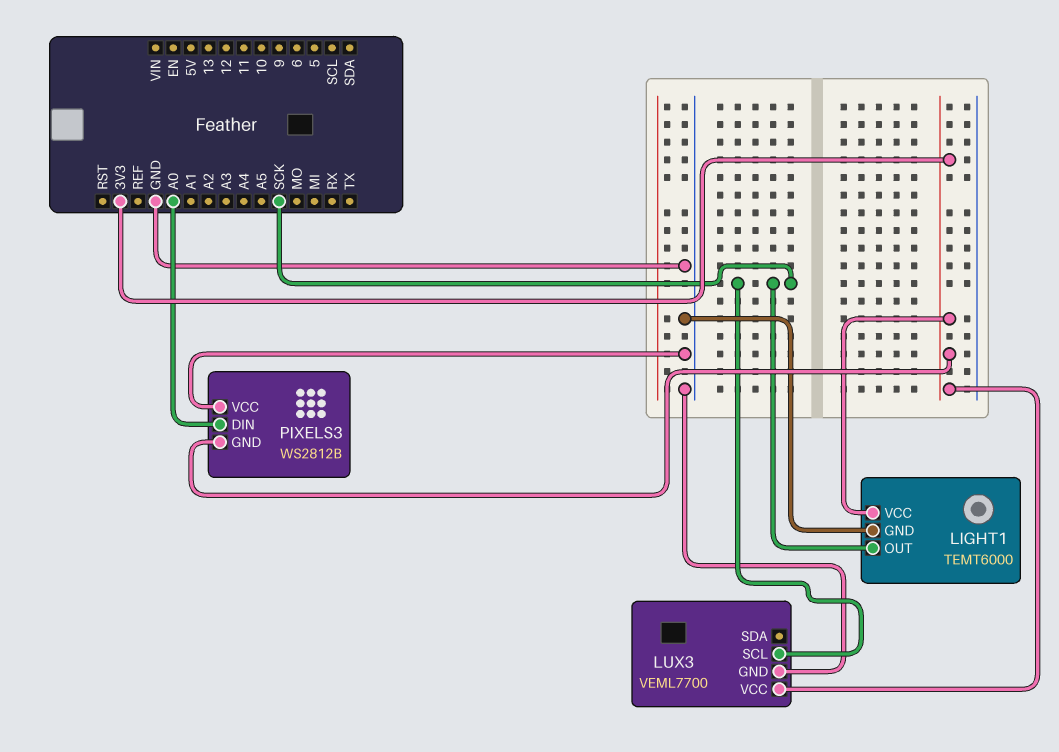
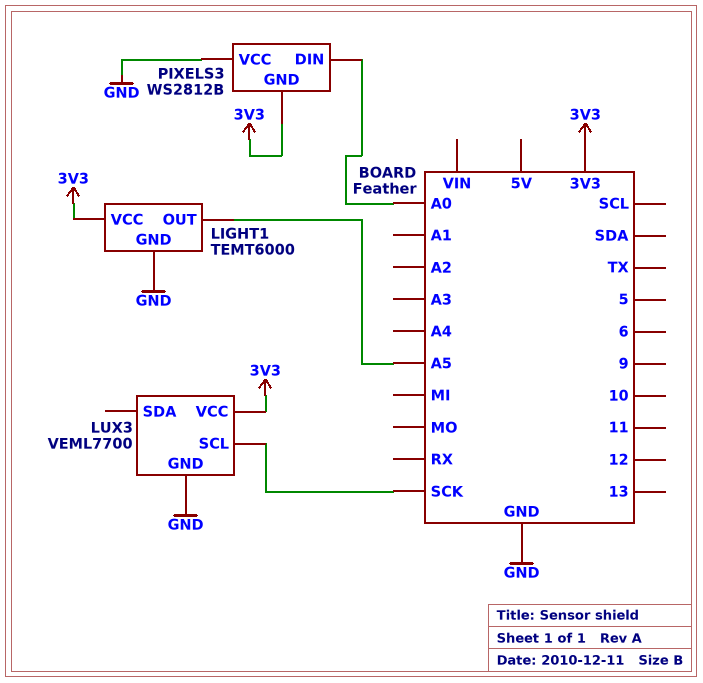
LIGHT1 pin OUT: SCK -> A5

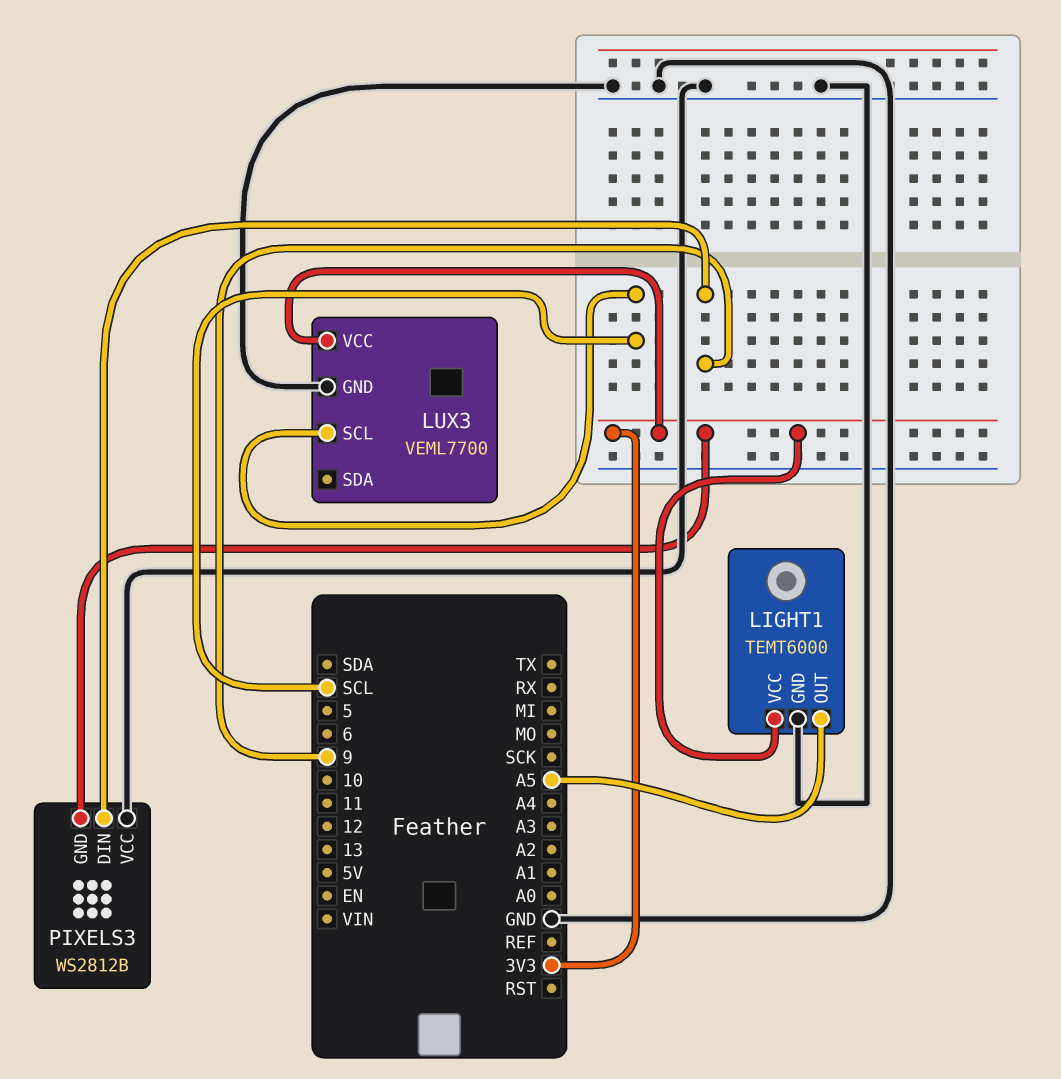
LUX3 pin SCL: SCK -> SCL
PIXELS3 pin DIN: A0 -> 9

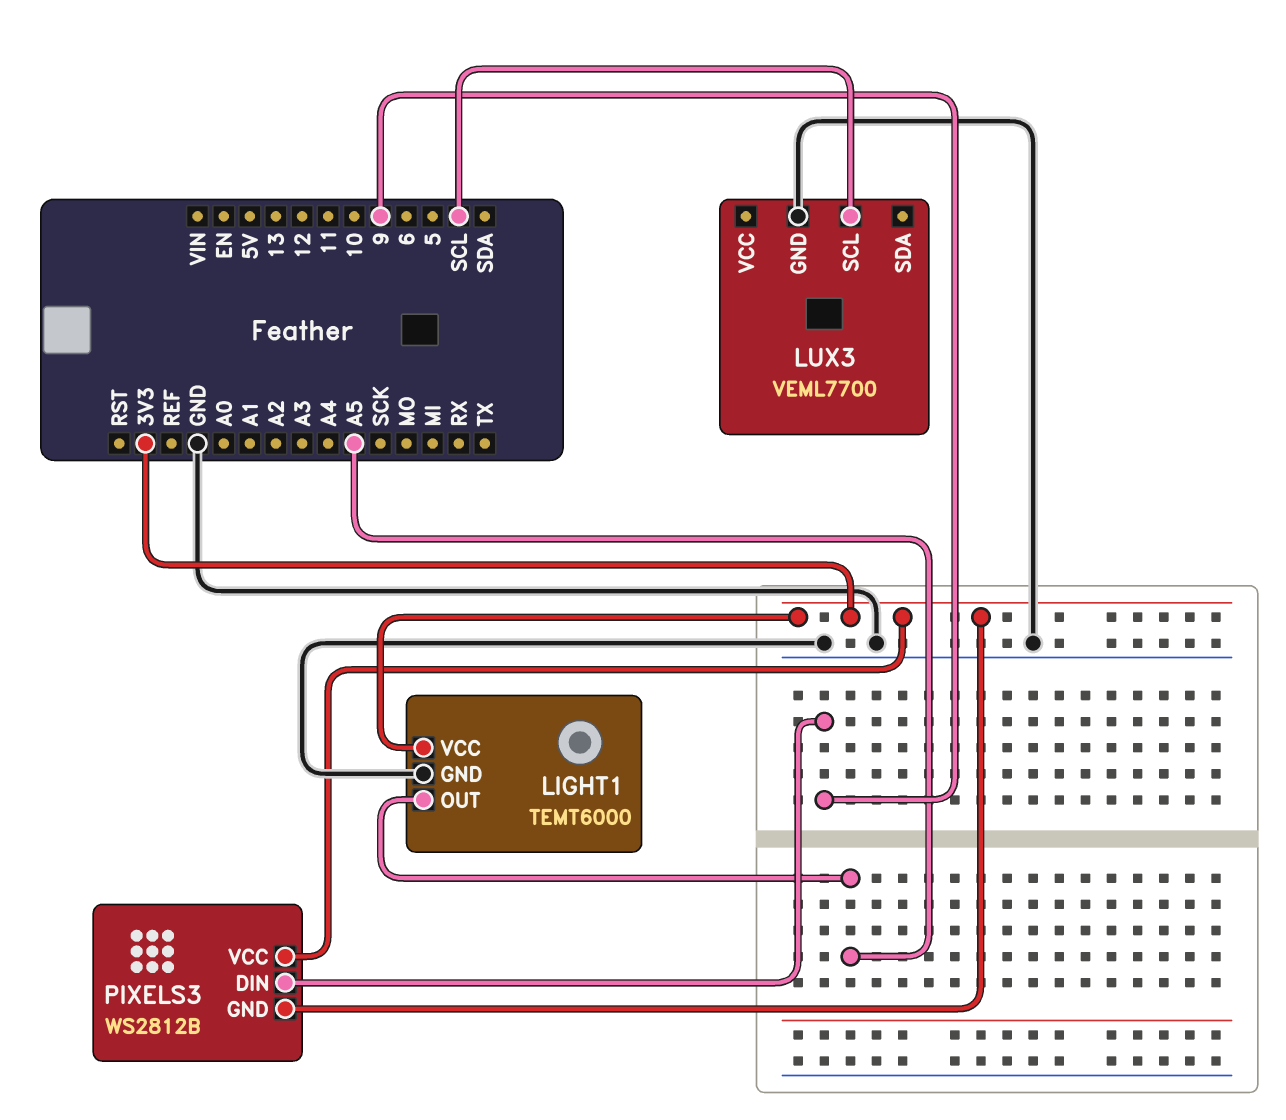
LUX3 pin VCC: 3V3 -> none
PIXELS3 pin VCC: GND -> 3V3

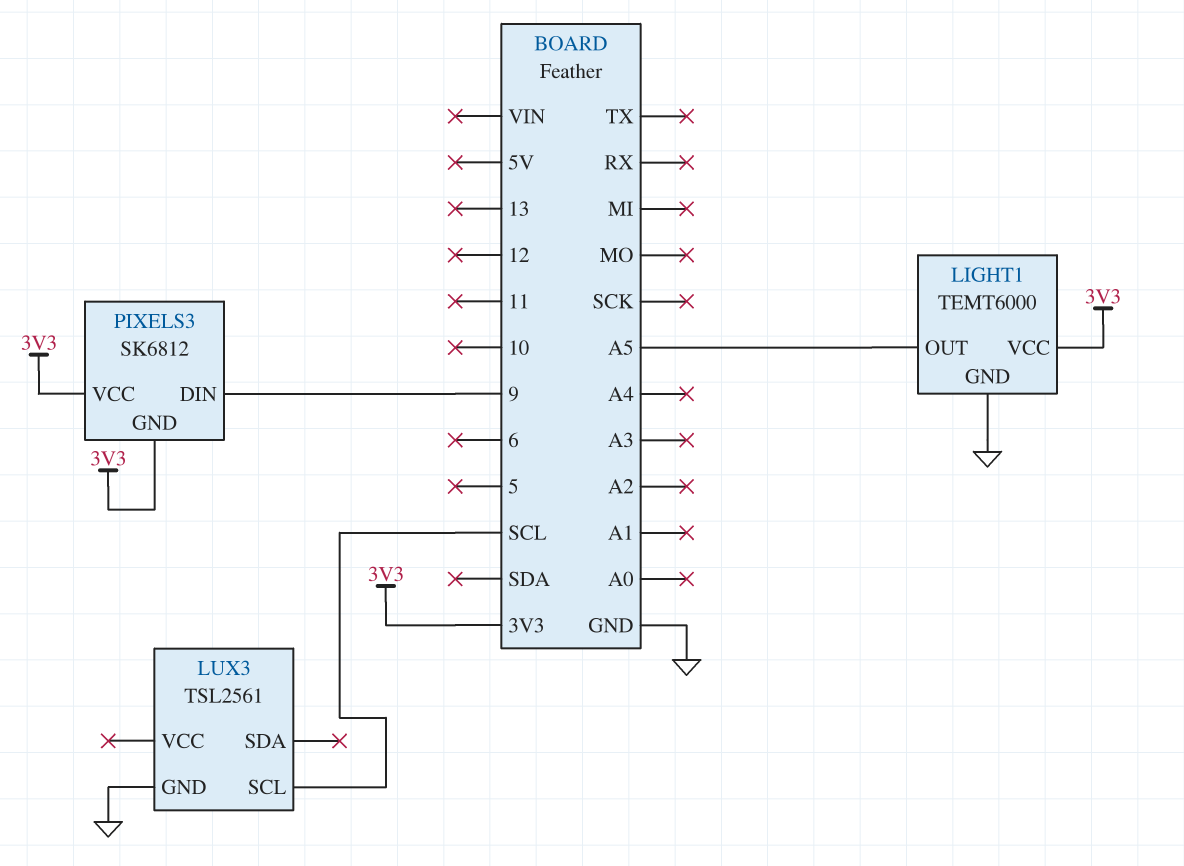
LUX3: VEML7700 -> TSL2561
PIXELS3: WS2812B -> SK6812

